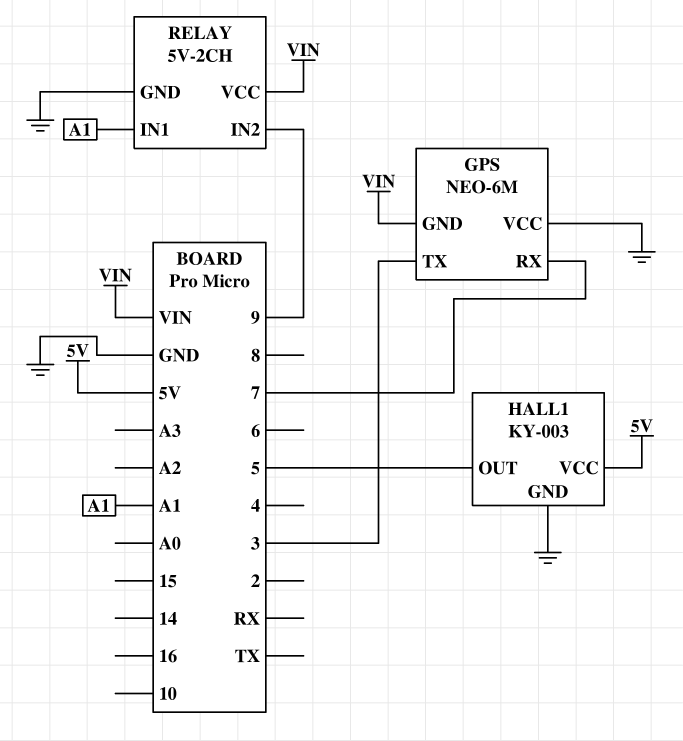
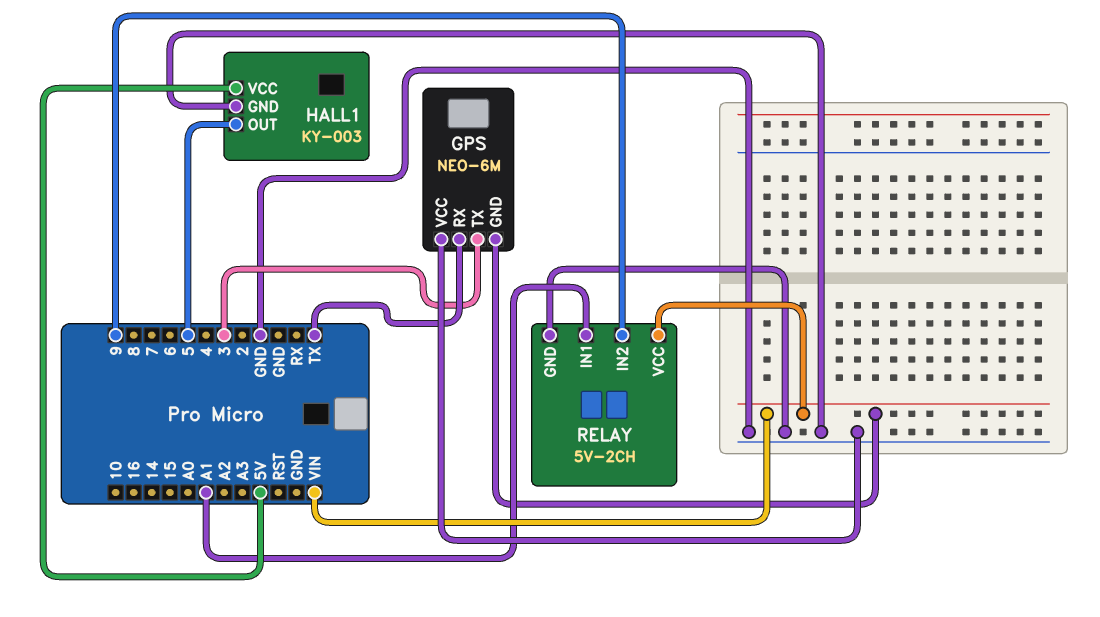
GPS pin RX: 7 -> TX

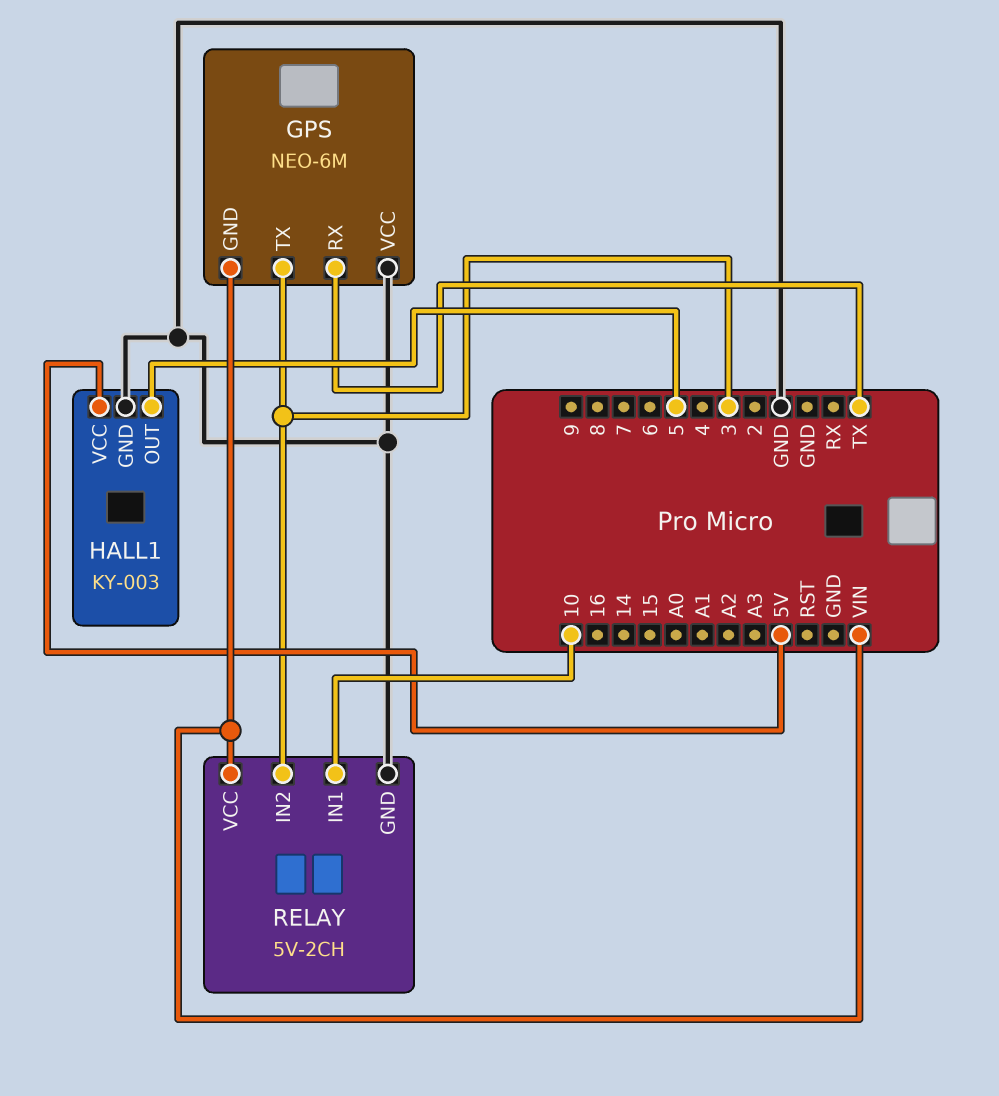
RELAY pin IN1: A1 -> 10
RELAY pin IN2: 9 -> 3

